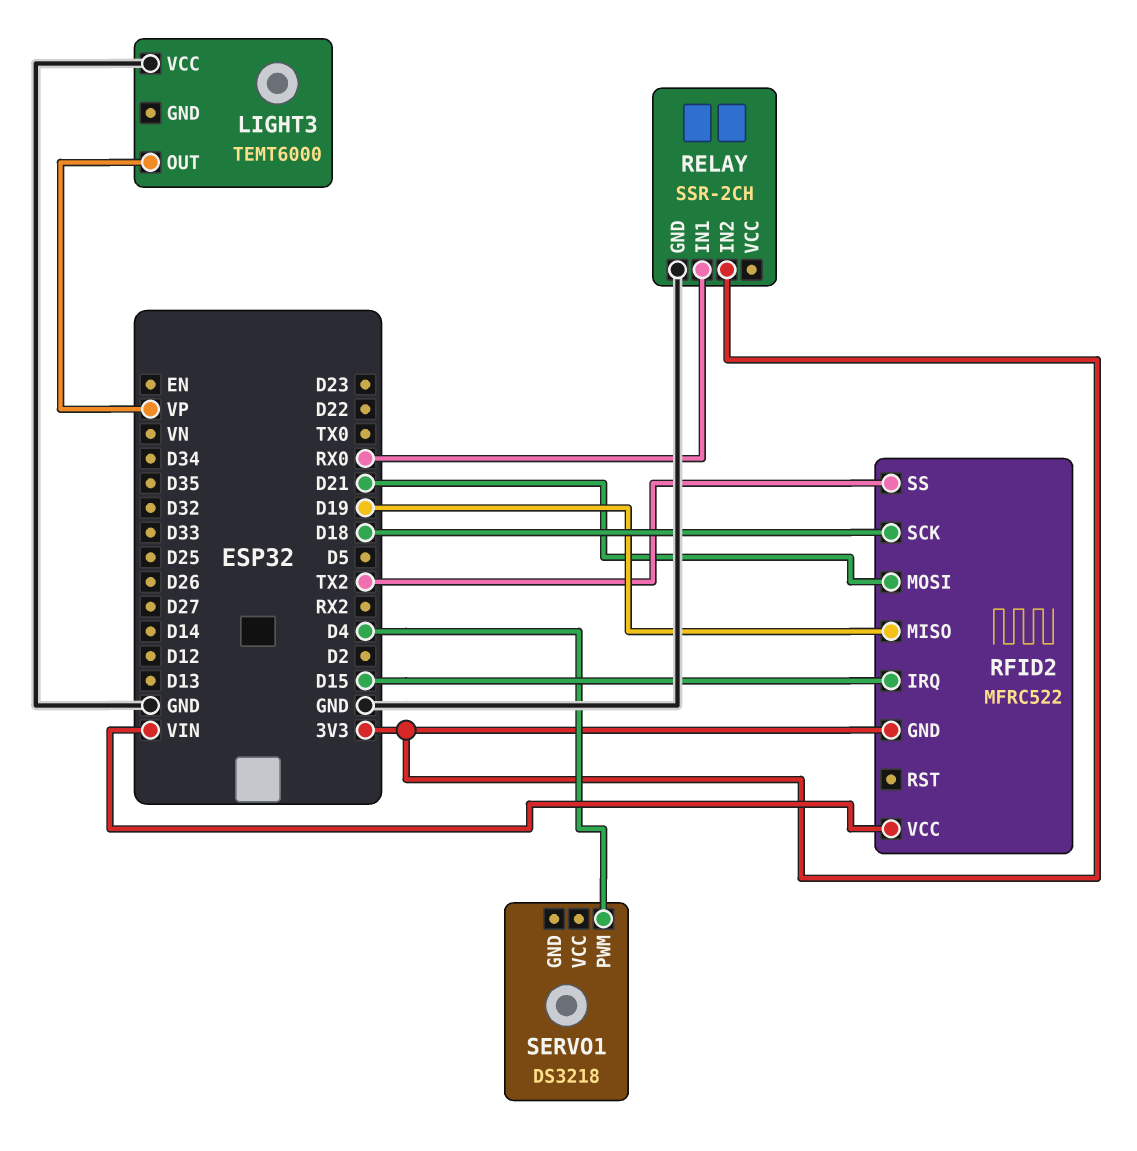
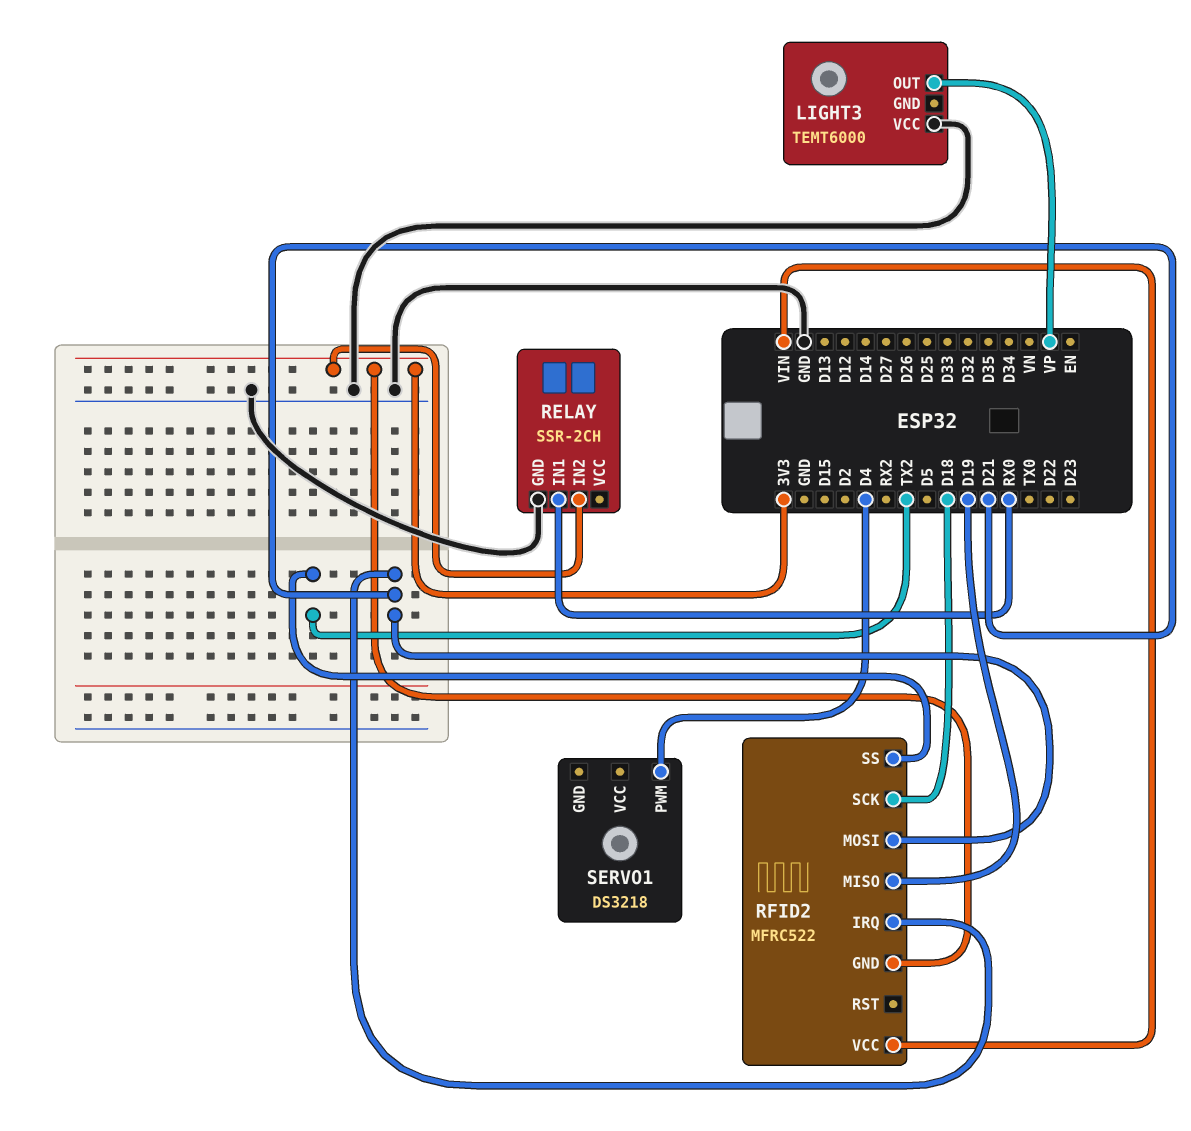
RFID2 pin IRQ: D15 -> D21

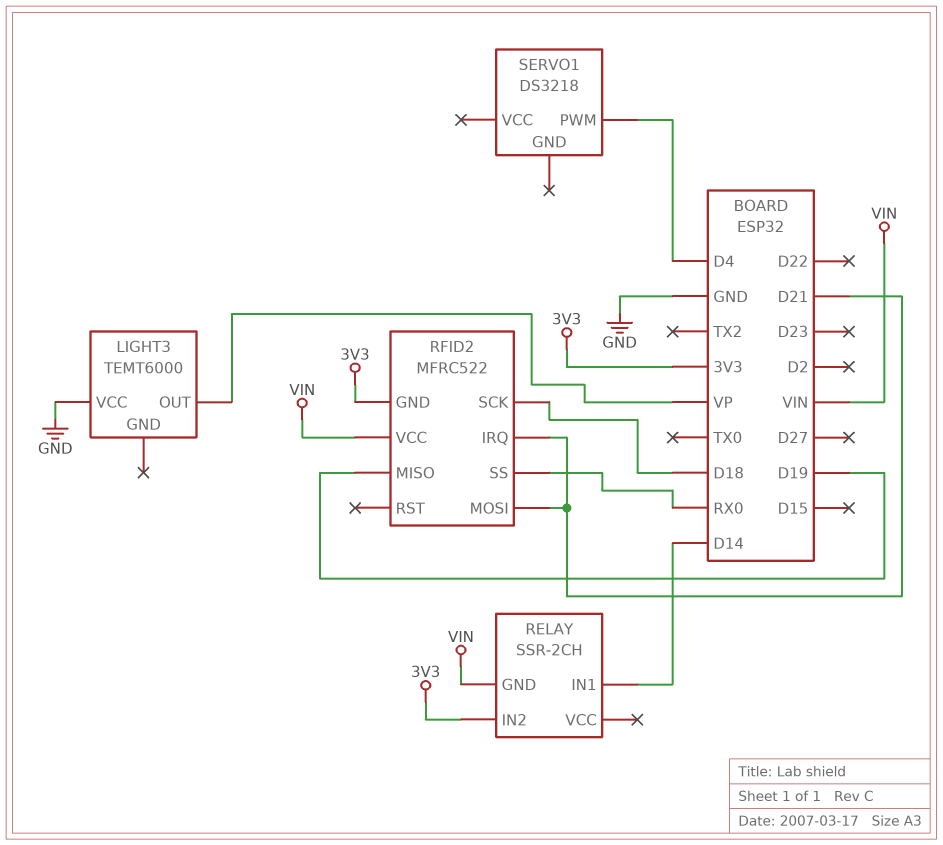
RELAY pin GND: GND -> VIN
RELAY pin IN1: RX0 -> D14
RFID2 pin SS: TX2 -> RX0

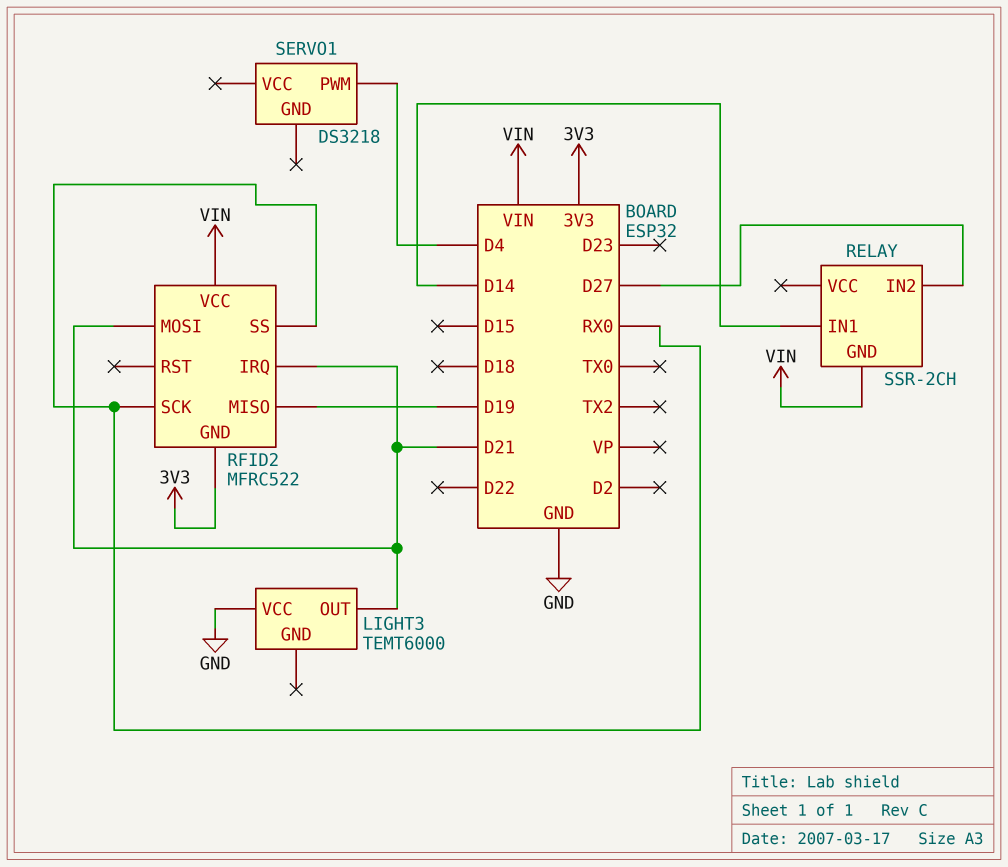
LIGHT3 pin OUT: VP -> D21
RELAY pin IN2: 3V3 -> D27
RFID2 pin SCK: D18 -> RX0

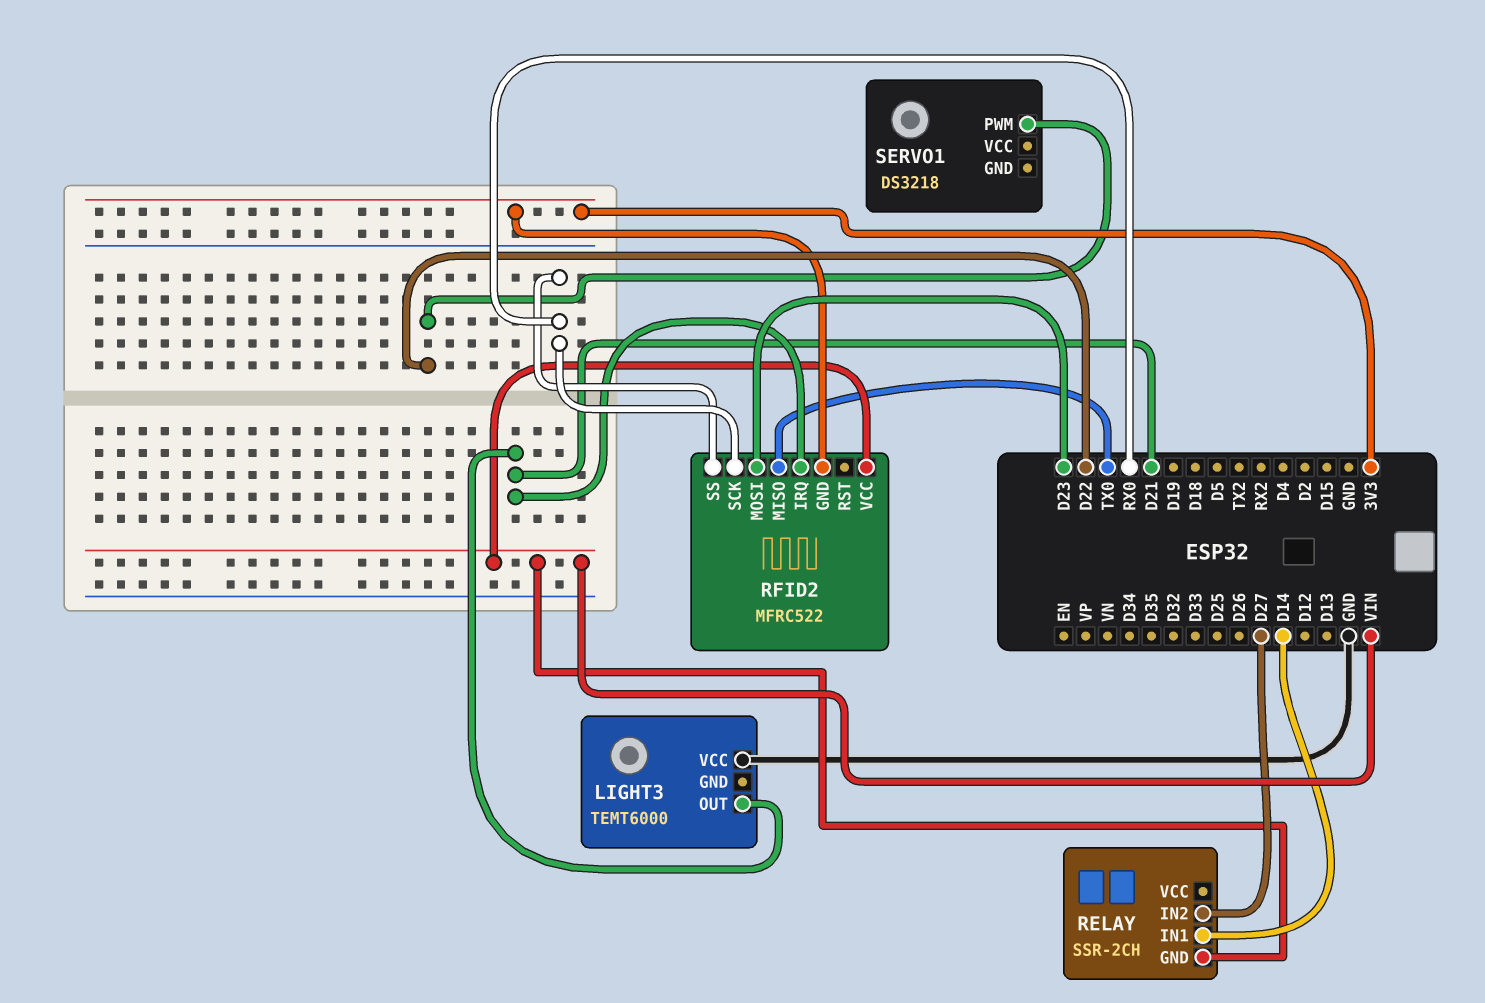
RFID2 pin MISO: D19 -> TX0
RFID2 pin MOSI: D21 -> D23
SERVO1 pin PWM: D4 -> D22

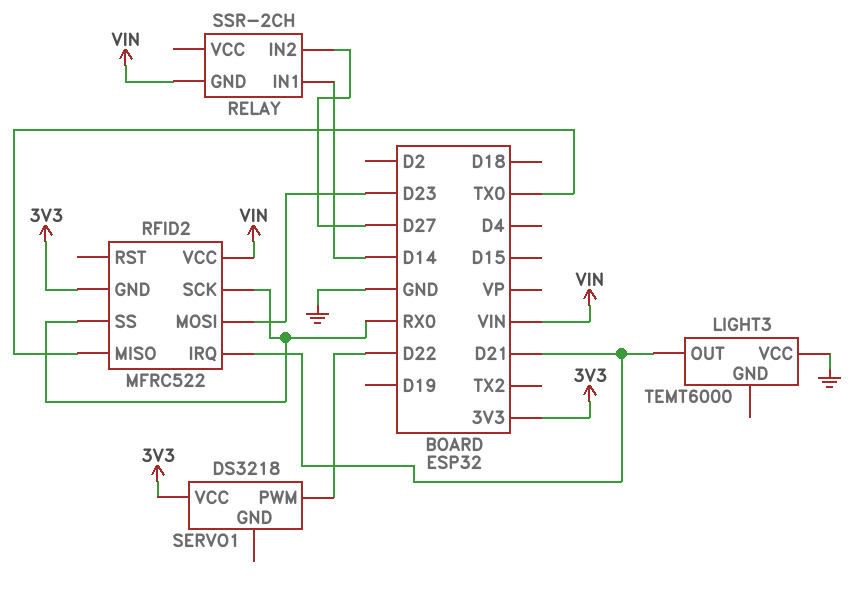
SERVO1 pin VCC: none -> 3V3

